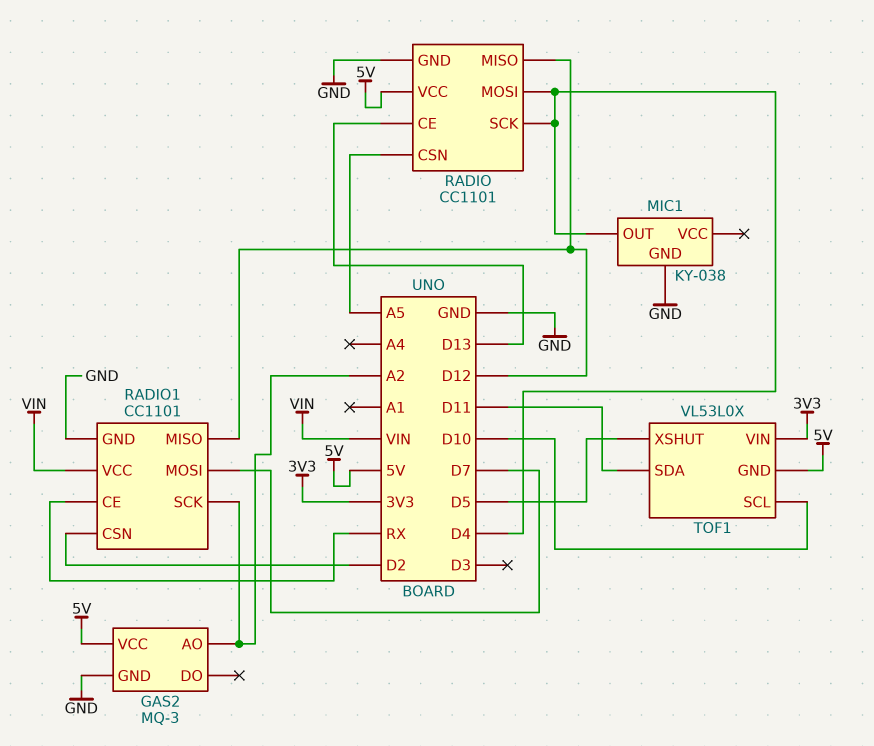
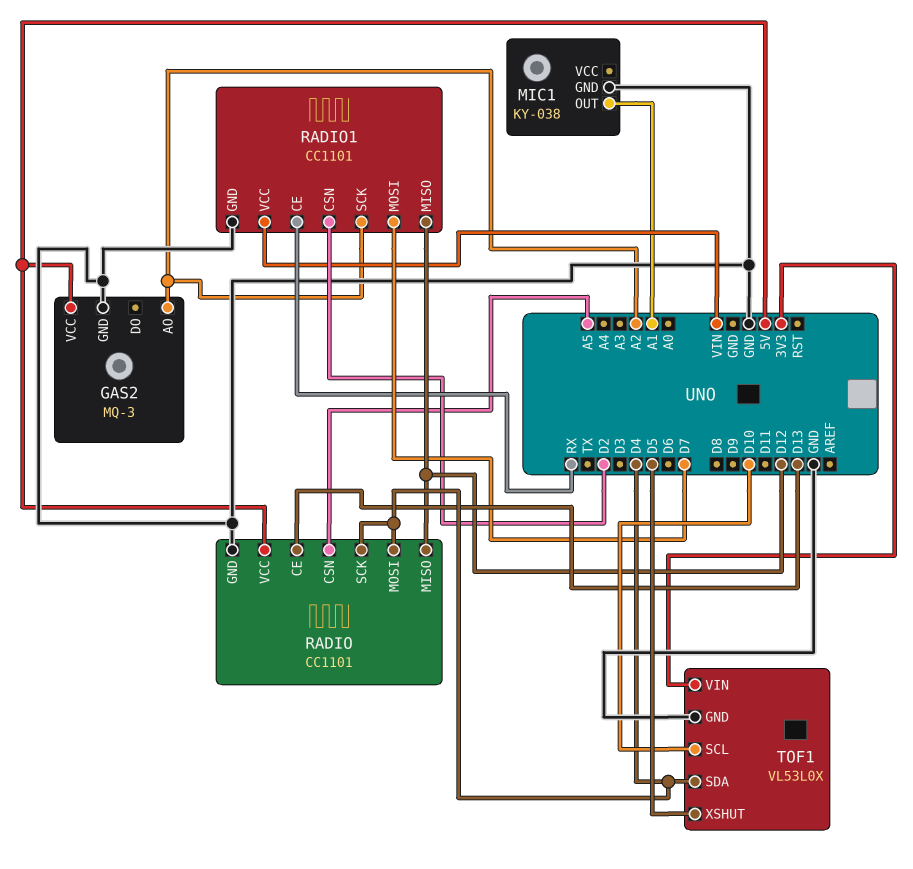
MIC1 pin OUT: D4 -> A1
TOF1 pin GND: 5V -> GND
TOF1 pin SDA: D11 -> D4

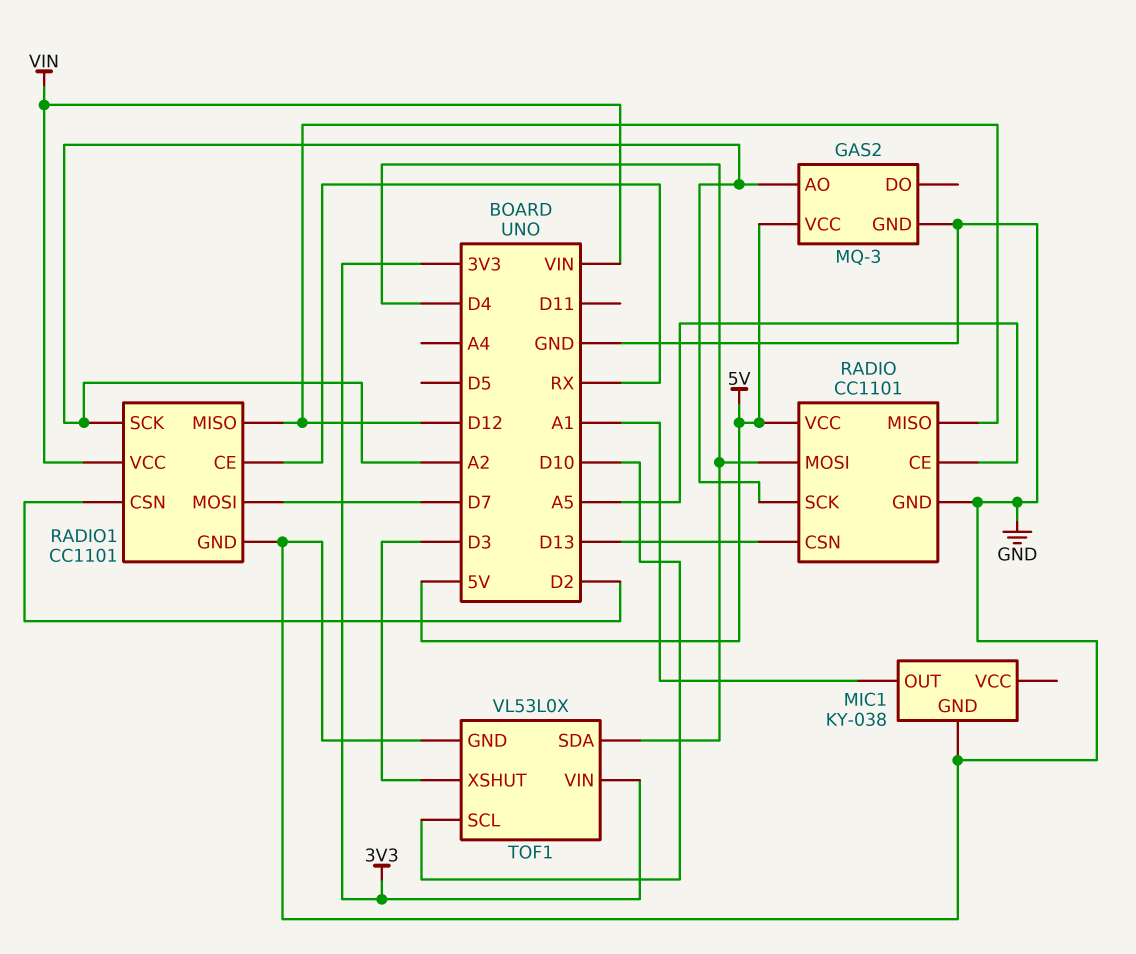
RADIO pin CE: D13 -> A5
RADIO pin CSN: A5 -> D13
RADIO pin SCK: D4 -> A2
TOF1 pin XSHUT: D5 -> D3

